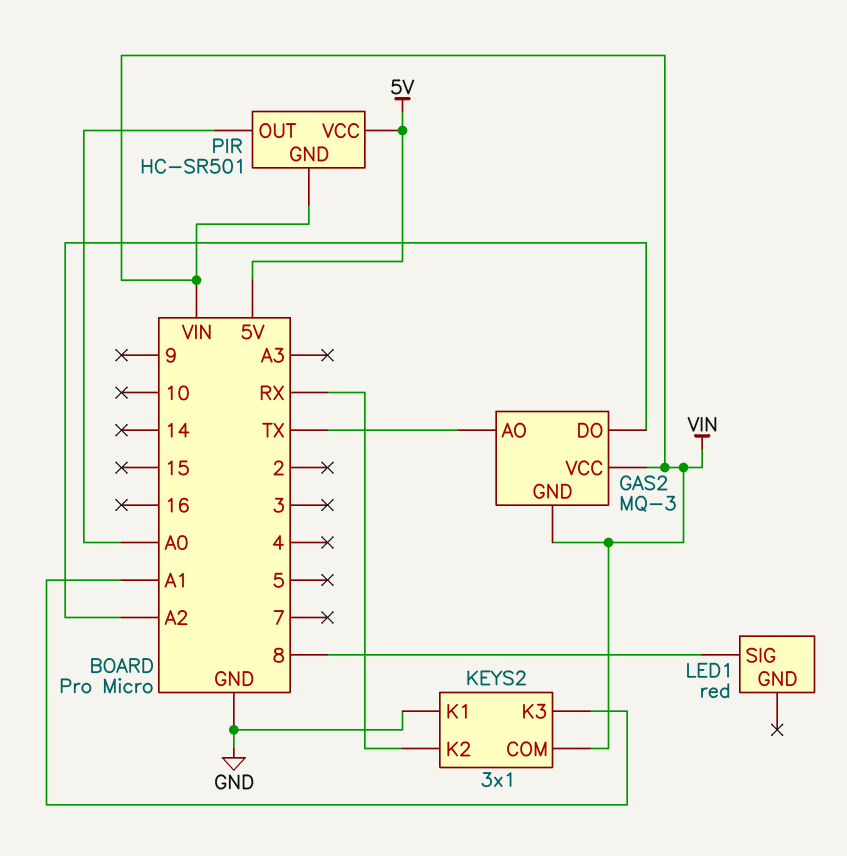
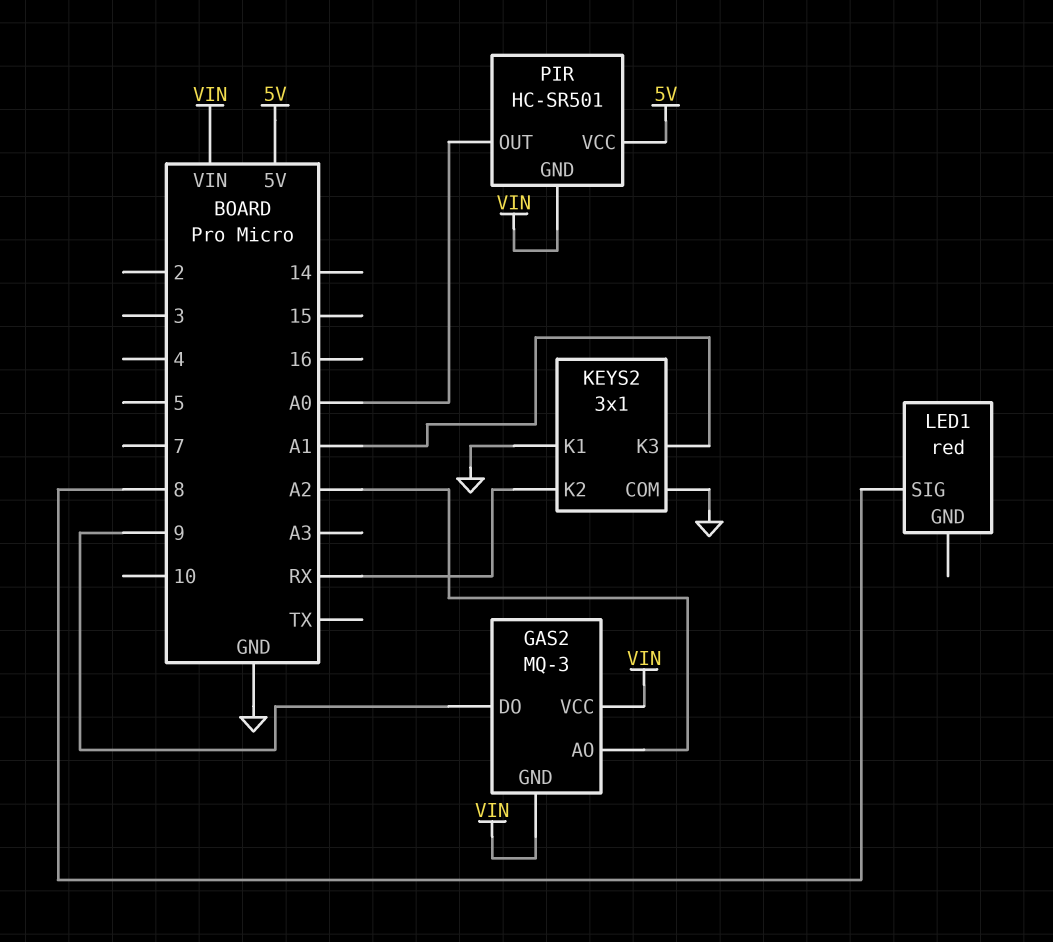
GAS2 pin AO: TX -> A2
GAS2 pin DO: A2 -> 9
KEYS2 pin COM: VIN -> GND

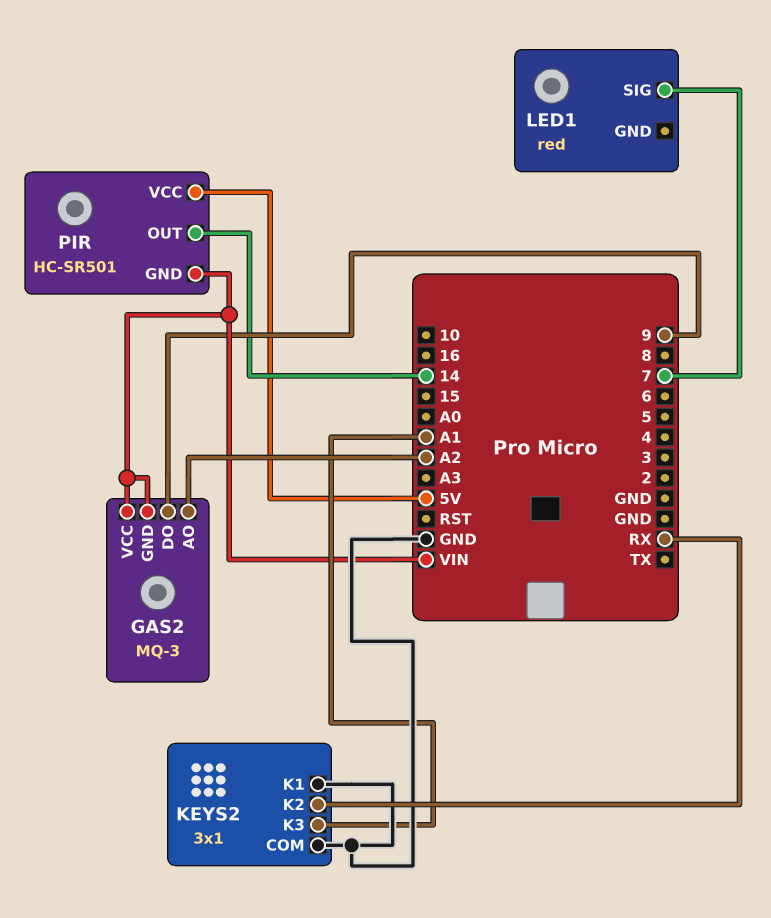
LED1 pin SIG: 8 -> 7
PIR pin OUT: A0 -> 14

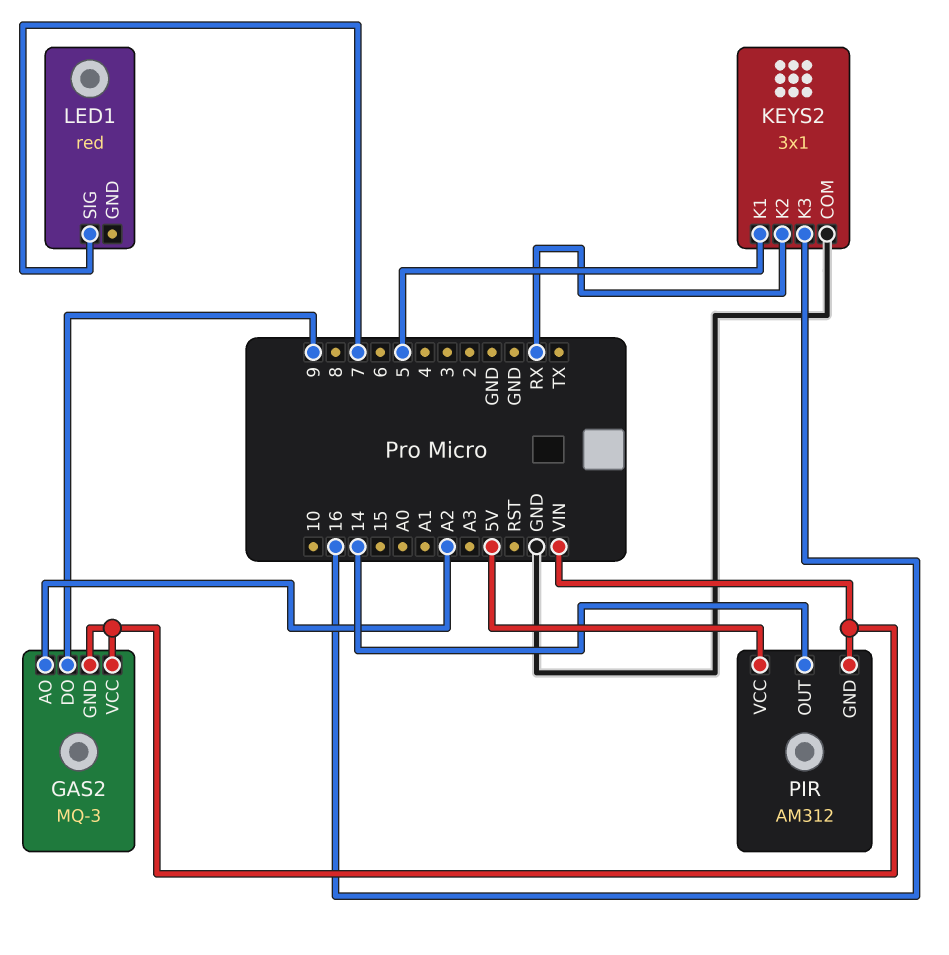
KEYS2 pin K1: GND -> 5
KEYS2 pin K3: A1 -> 16
PIR: HC-SR501 -> AM312

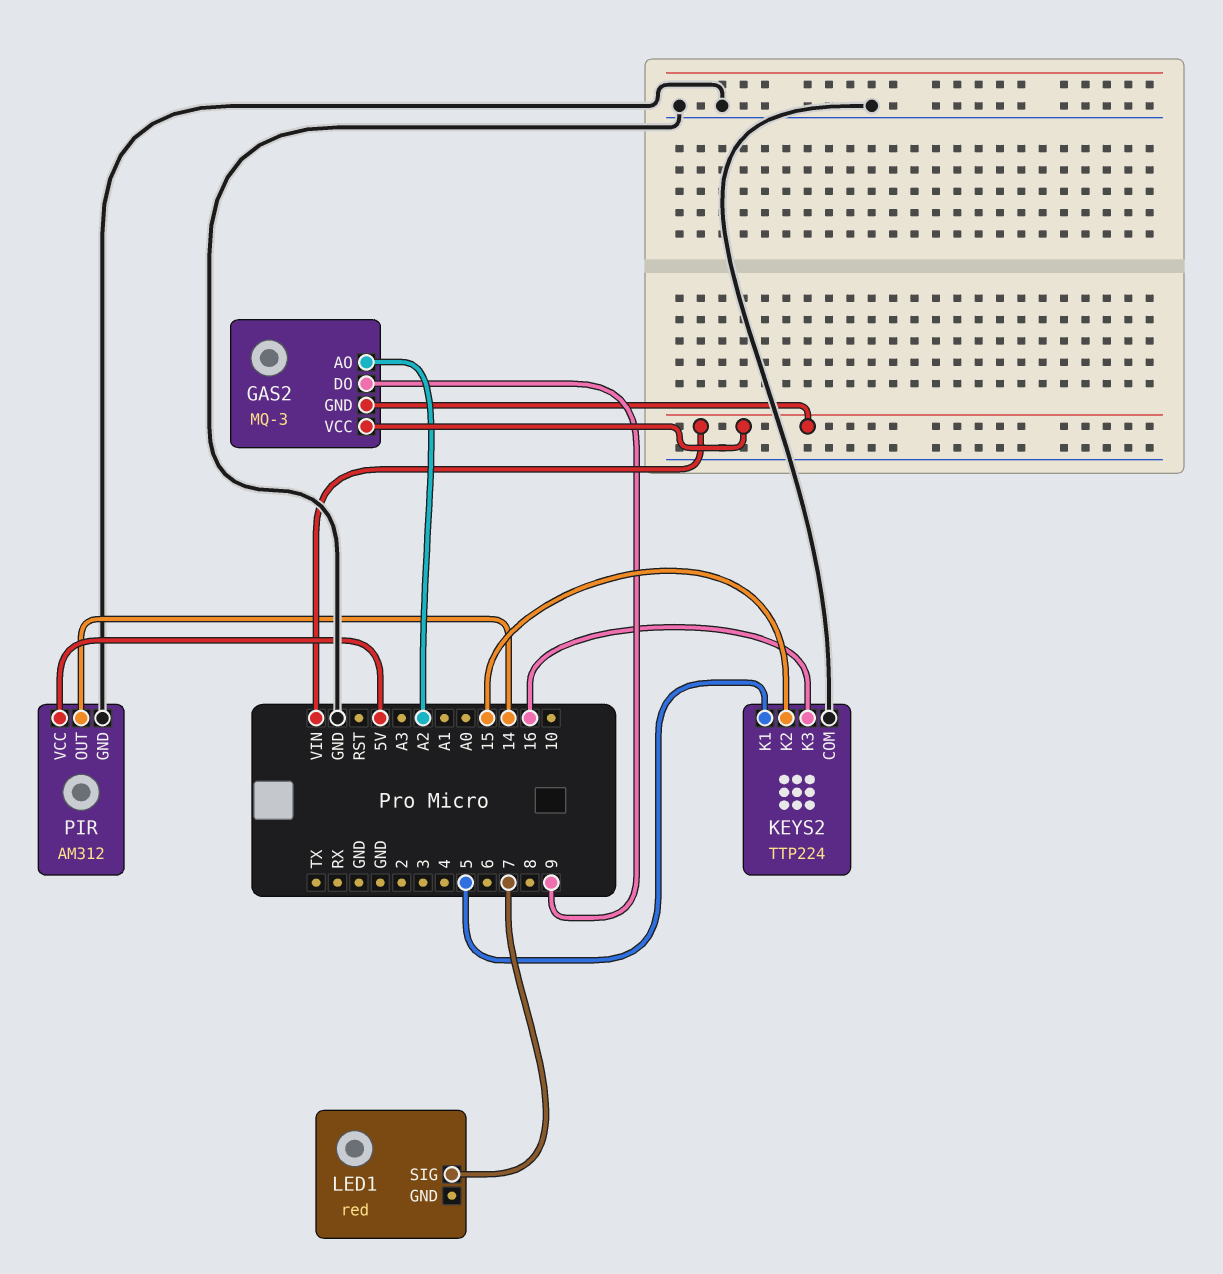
KEYS2: 3x1 -> TTP224
KEYS2 pin K2: RX -> 15
PIR pin GND: VIN -> GND

